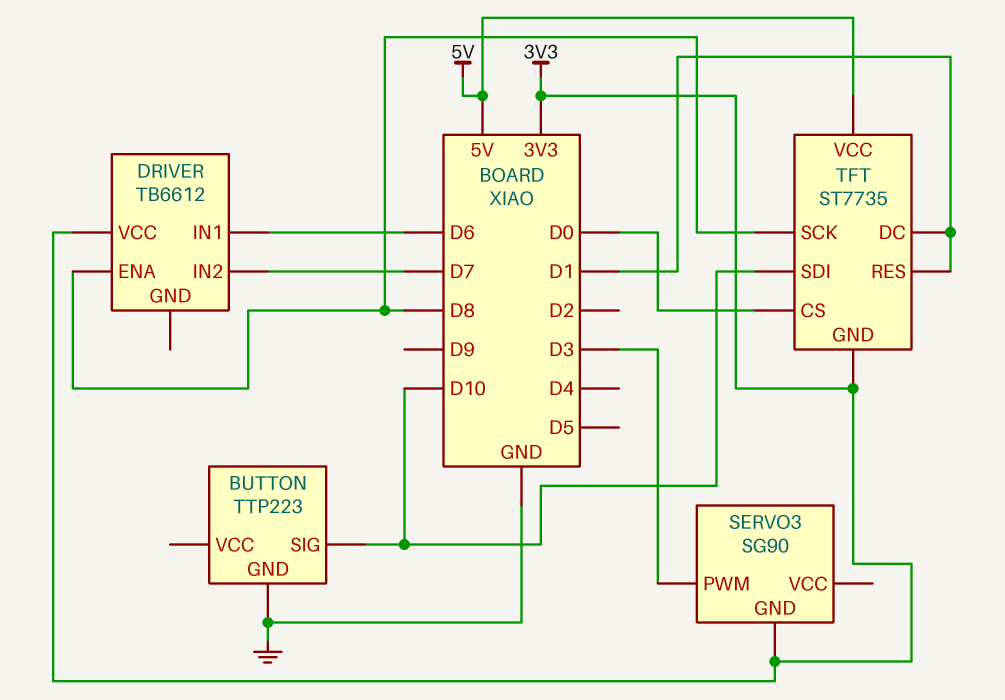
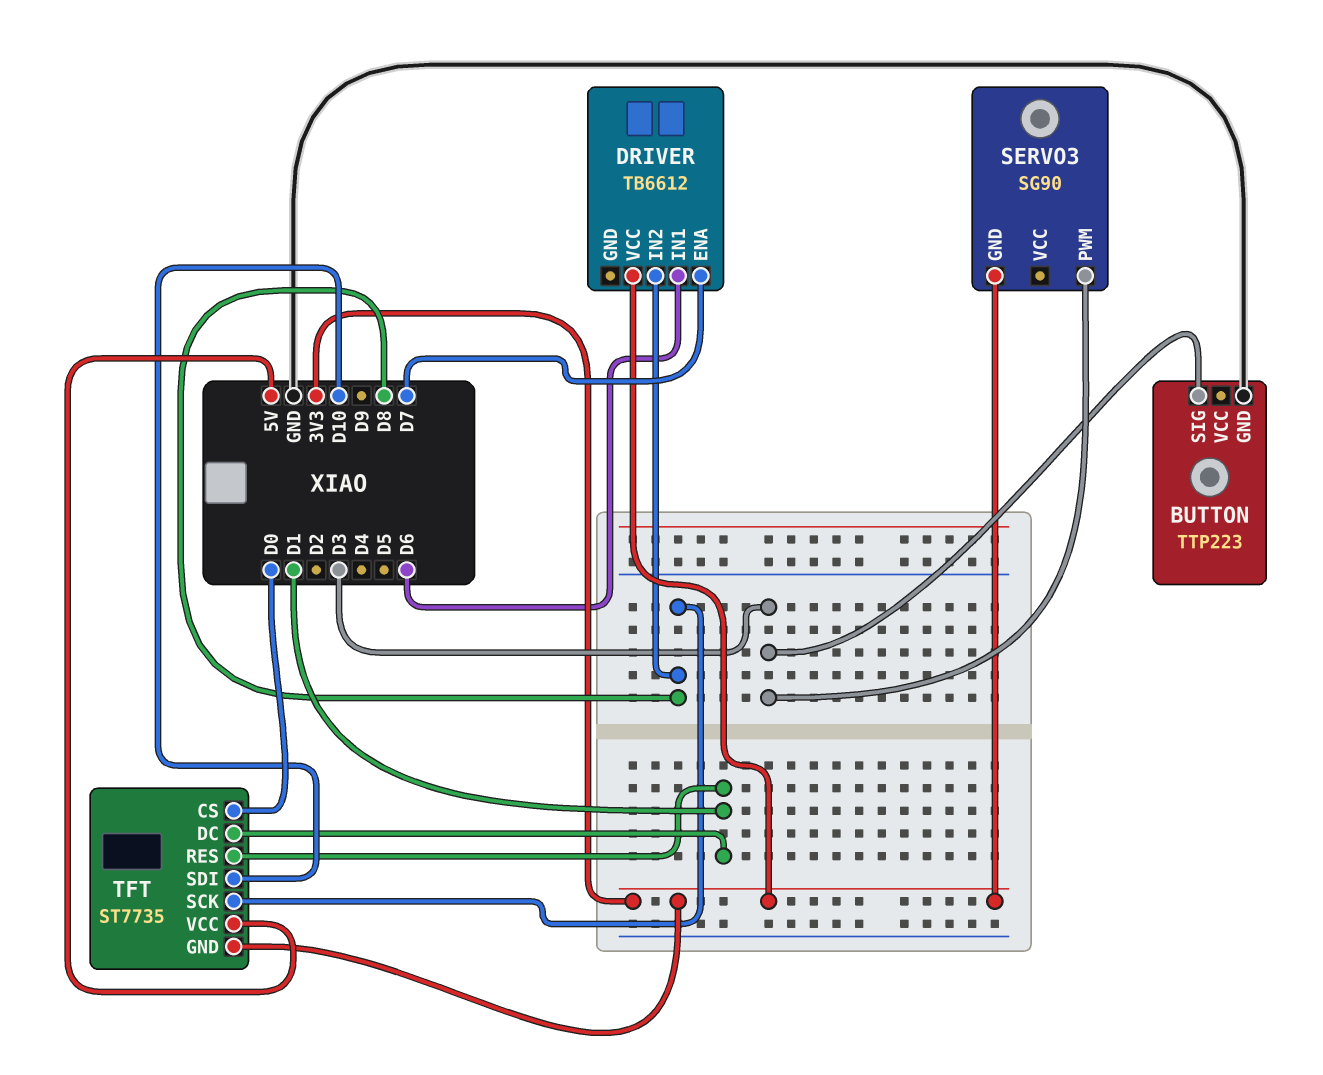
BUTTON pin SIG: D10 -> D3
DRIVER pin ENA: D8 -> D7
DRIVER pin IN2: D7 -> D8

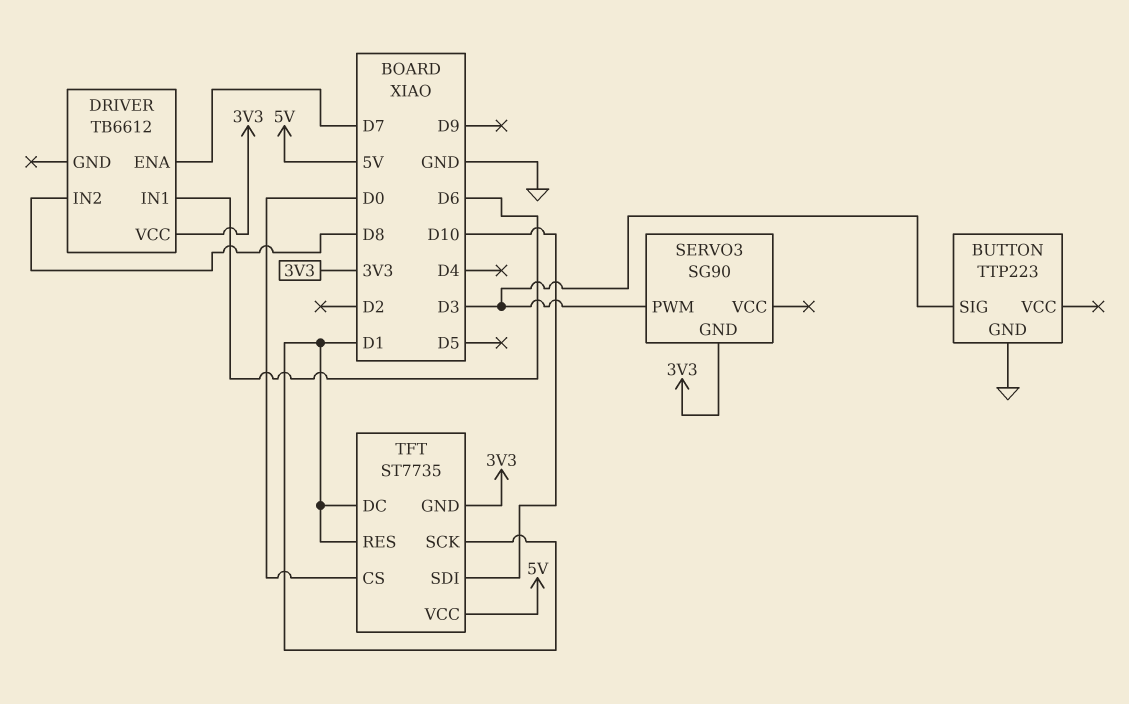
TFT pin SCK: D8 -> D1

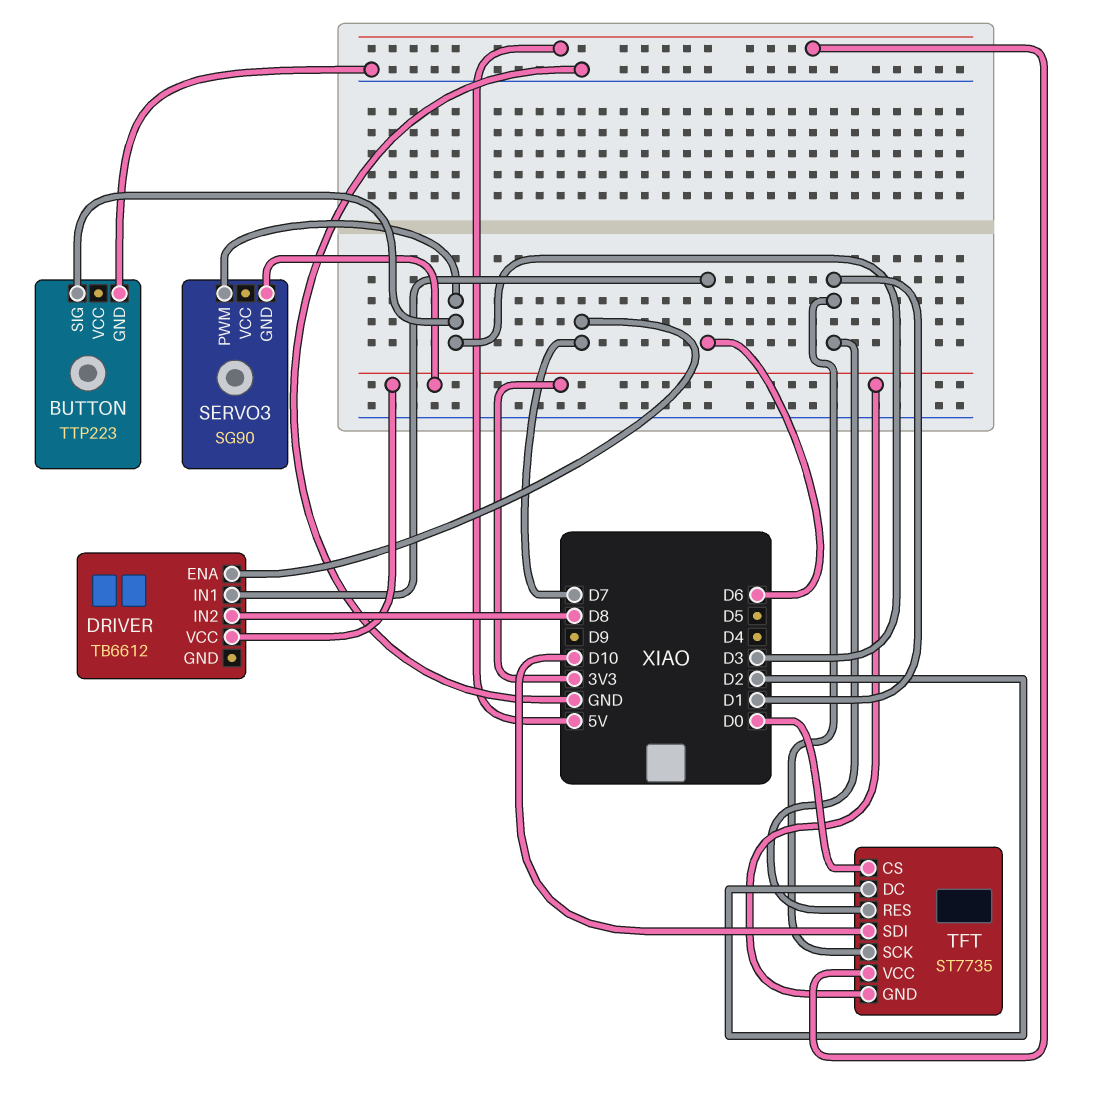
TFT pin DC: D1 -> D2

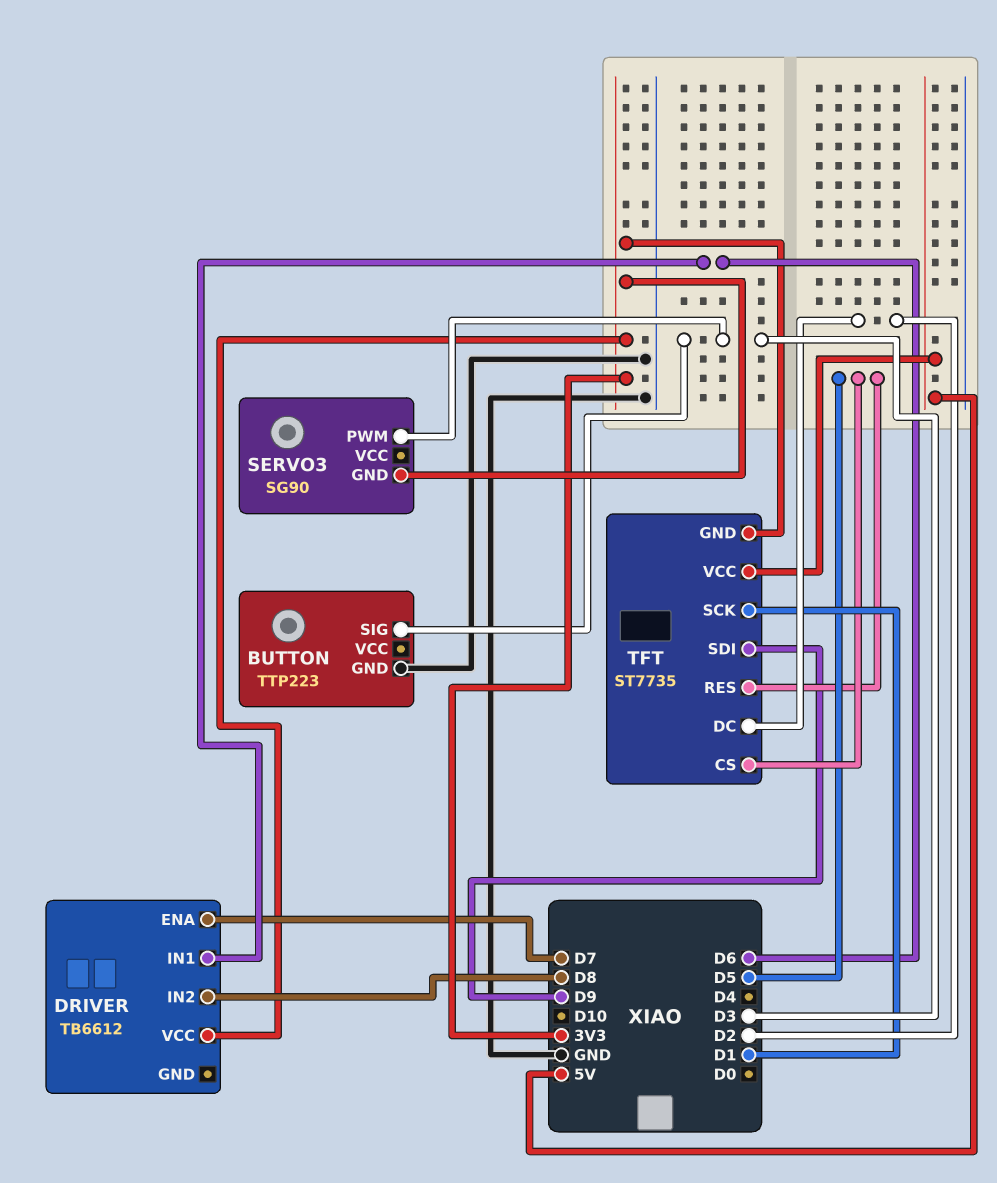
TFT pin CS: D0 -> D5
TFT pin RES: D1 -> D5
TFT pin SDI: D10 -> D9

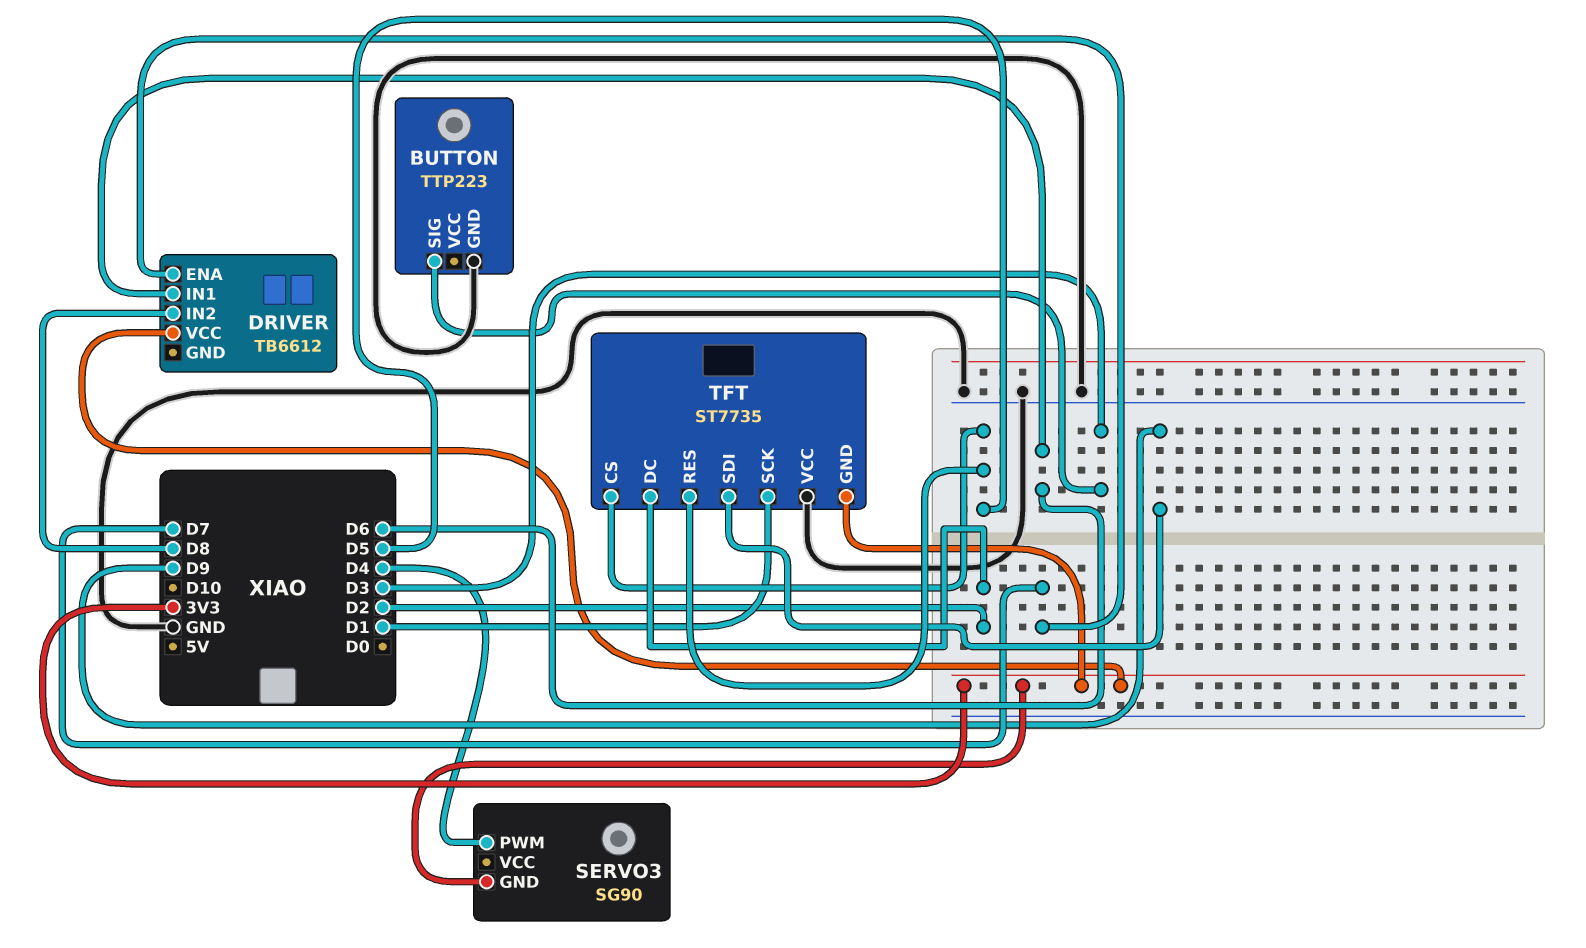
SERVO3 pin PWM: D3 -> D4
TFT pin VCC: 5V -> GND

